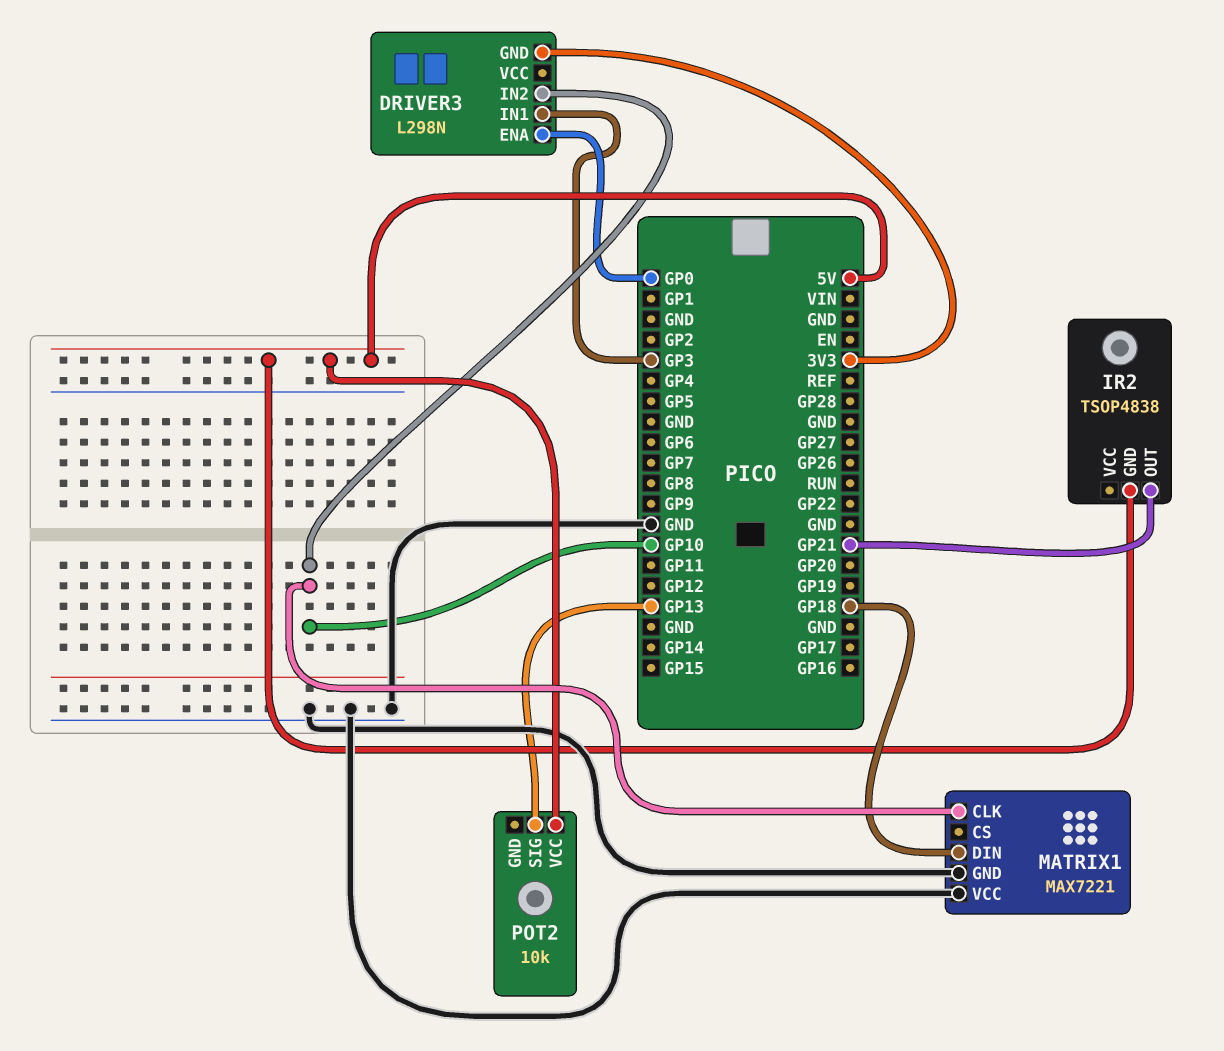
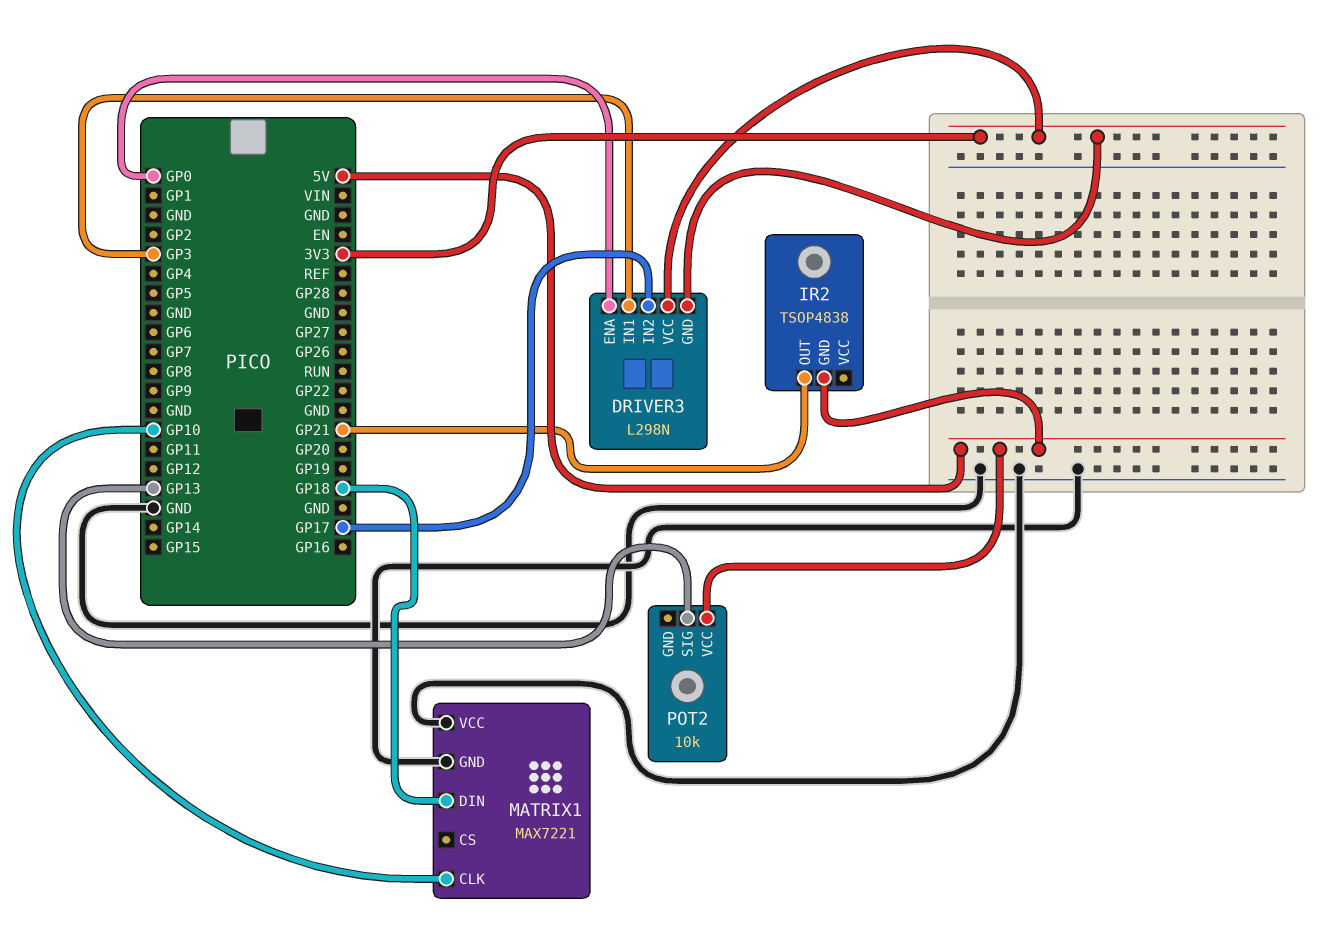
DRIVER3 pin IN2: GP10 -> GP17
DRIVER3 pin VCC: none -> 3V3

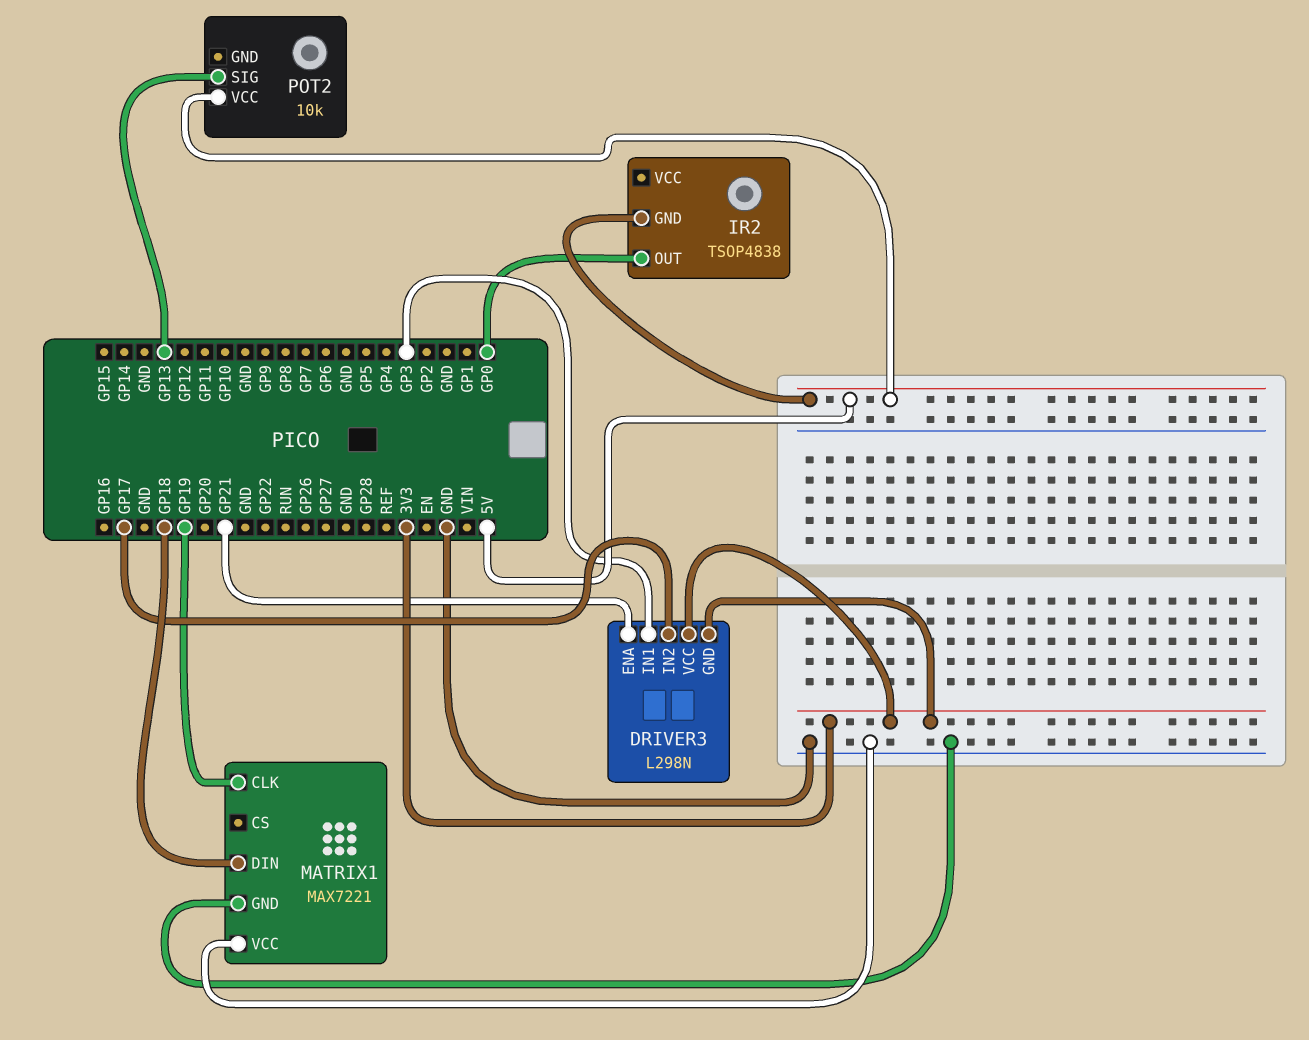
DRIVER3 pin ENA: GP0 -> GP21
IR2 pin OUT: GP21 -> GP0
MATRIX1 pin CLK: GP10 -> GP19

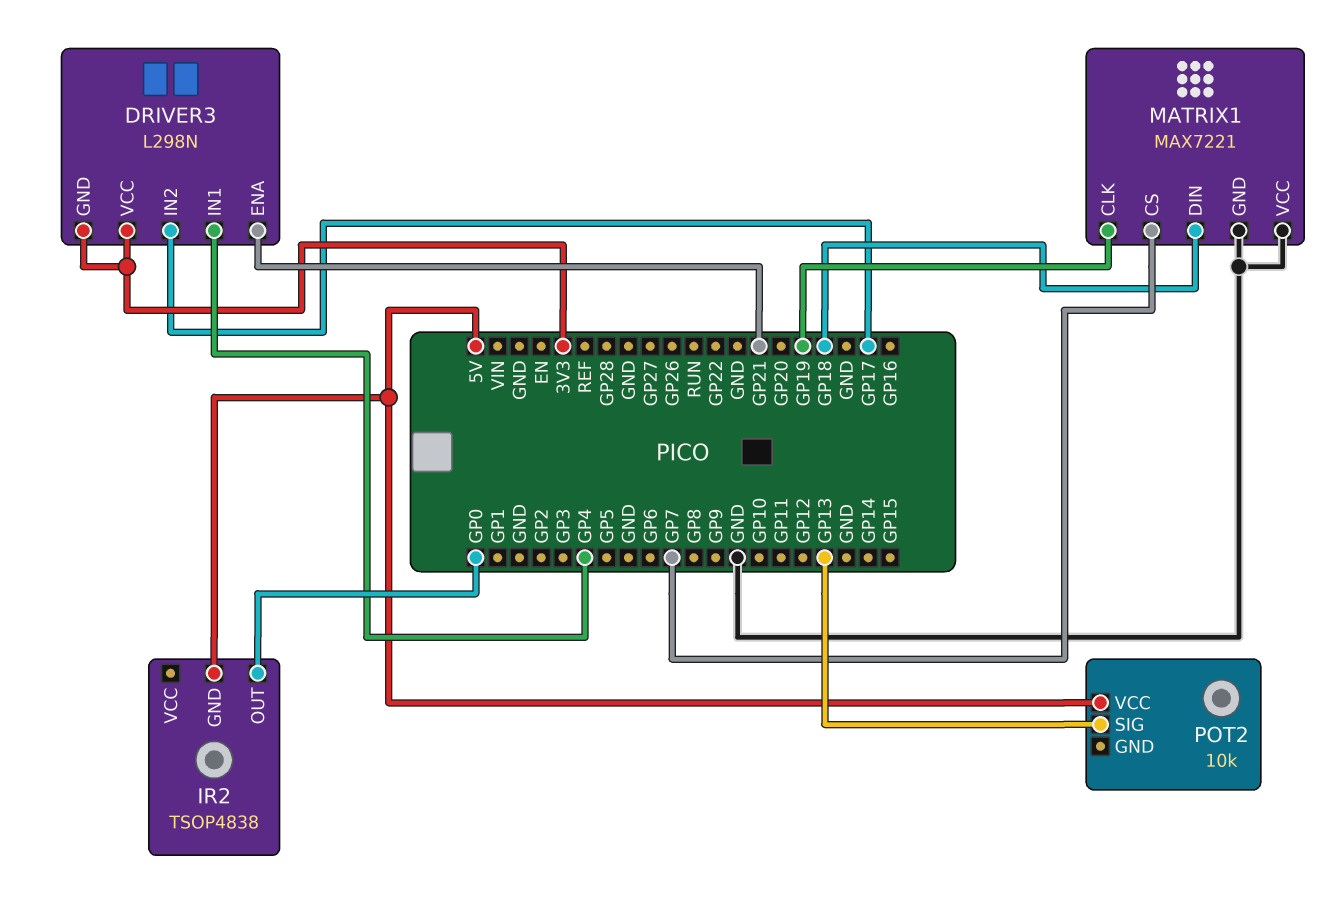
DRIVER3 pin IN1: GP3 -> GP4
MATRIX1 pin CS: none -> GP7

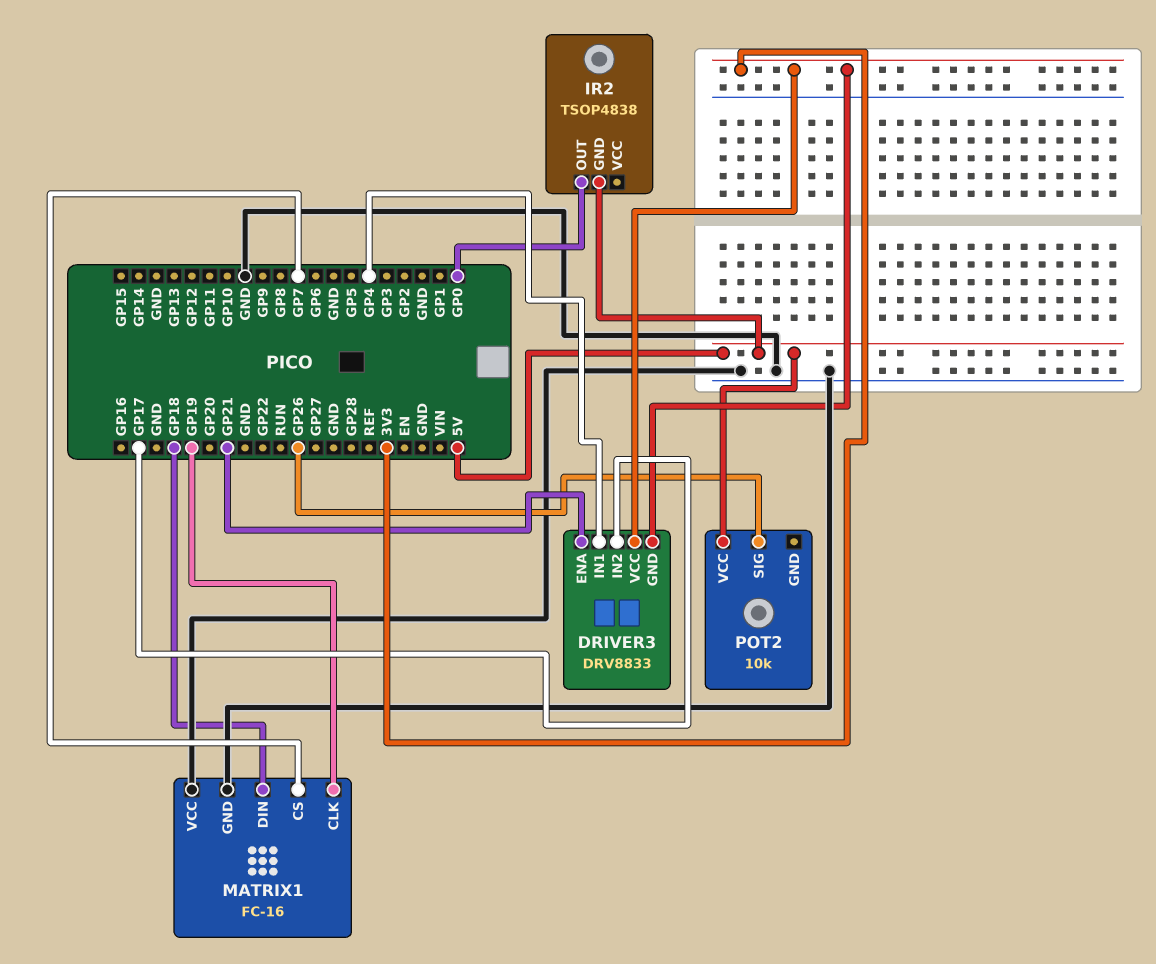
DRIVER3: L298N -> DRV8833
MATRIX1: MAX7221 -> FC-16
POT2 pin SIG: GP13 -> GP26

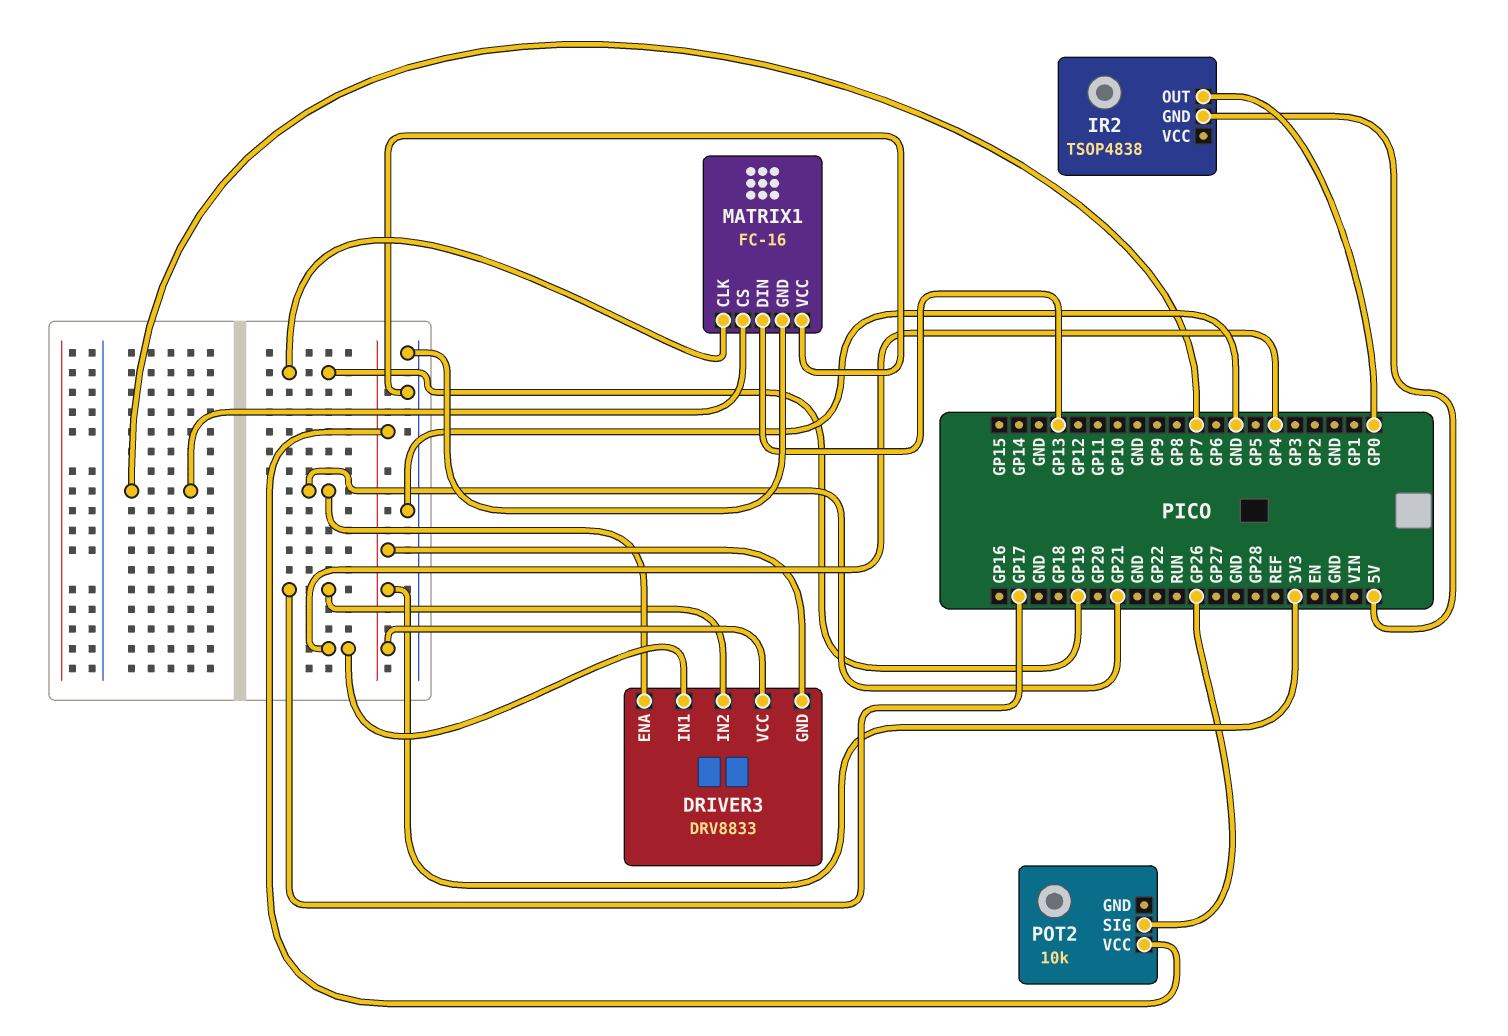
MATRIX1 pin DIN: GP18 -> GP13
POT2 pin VCC: 5V -> 3V3

